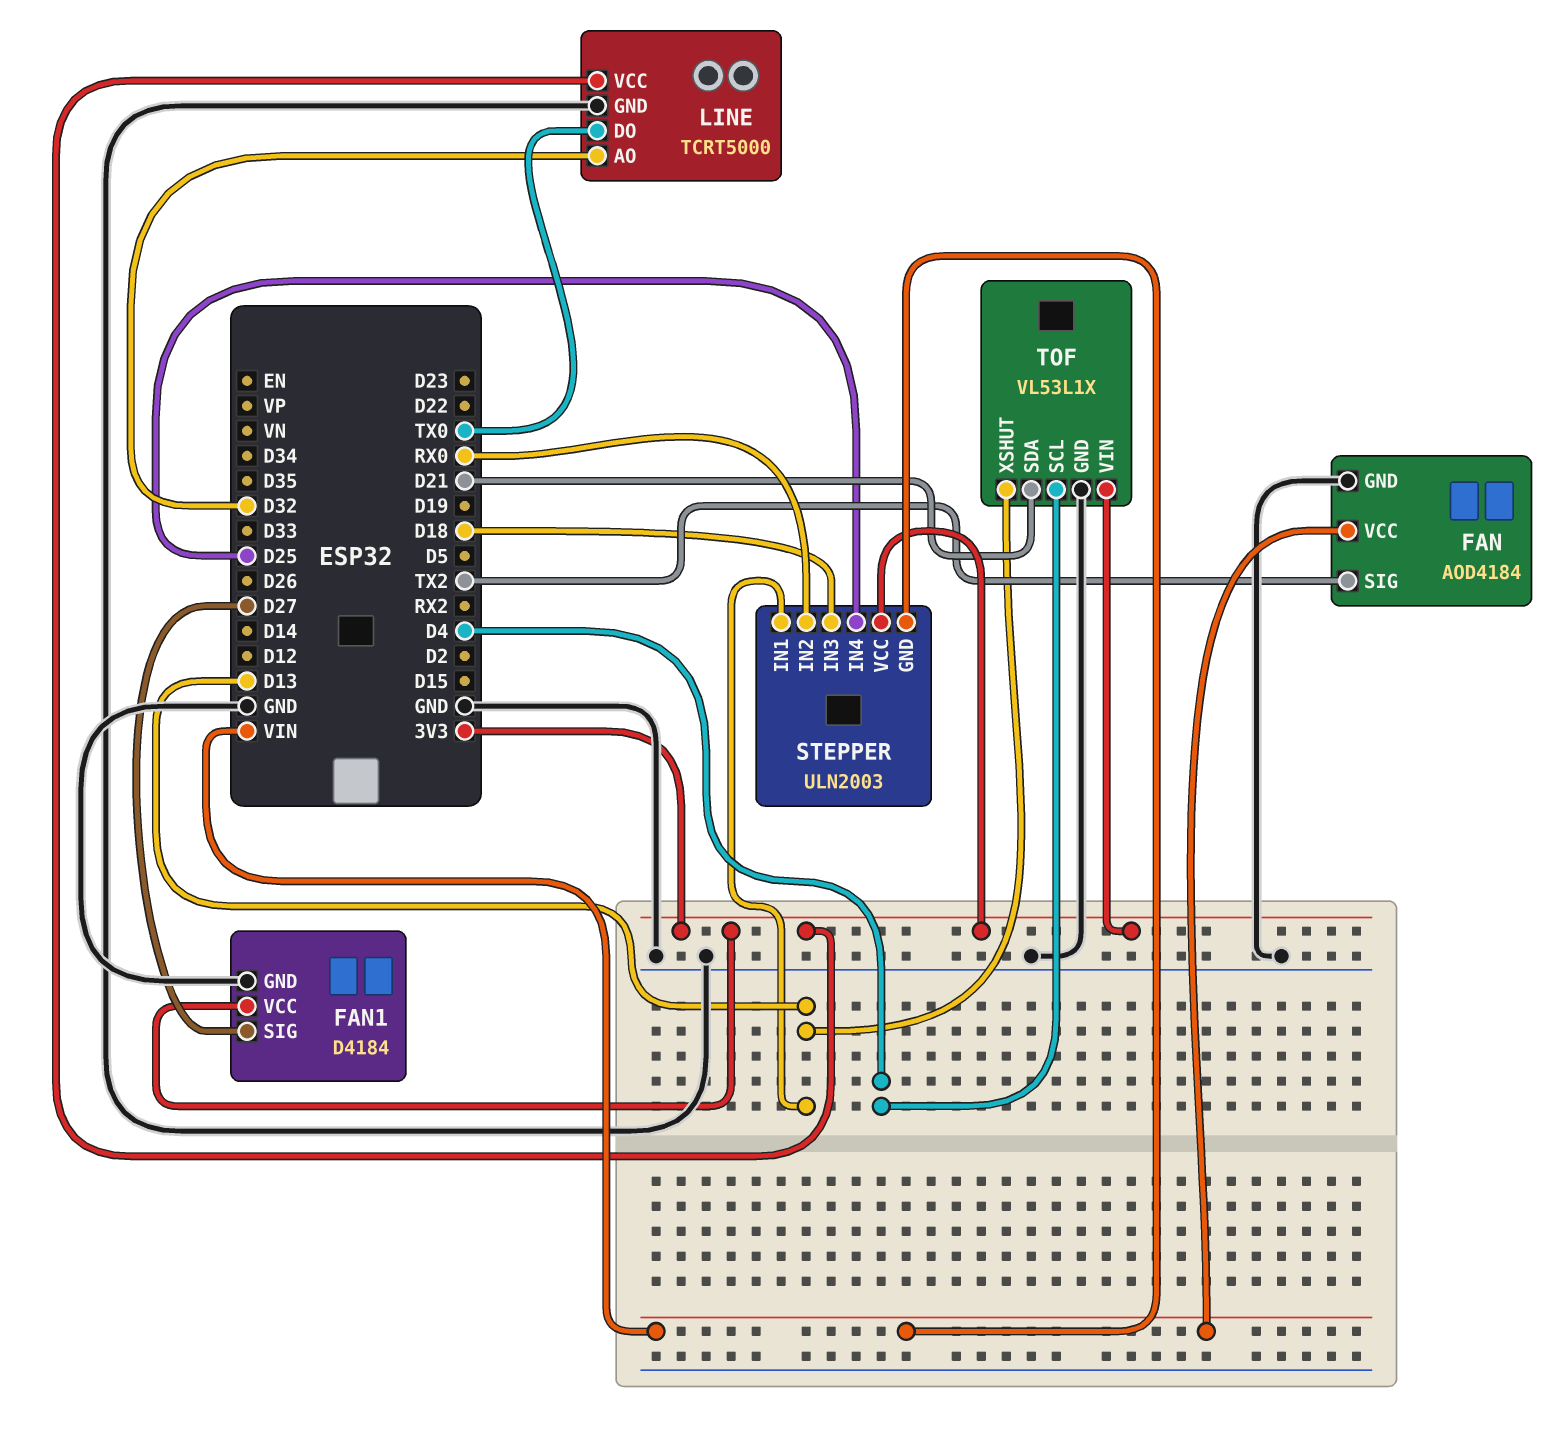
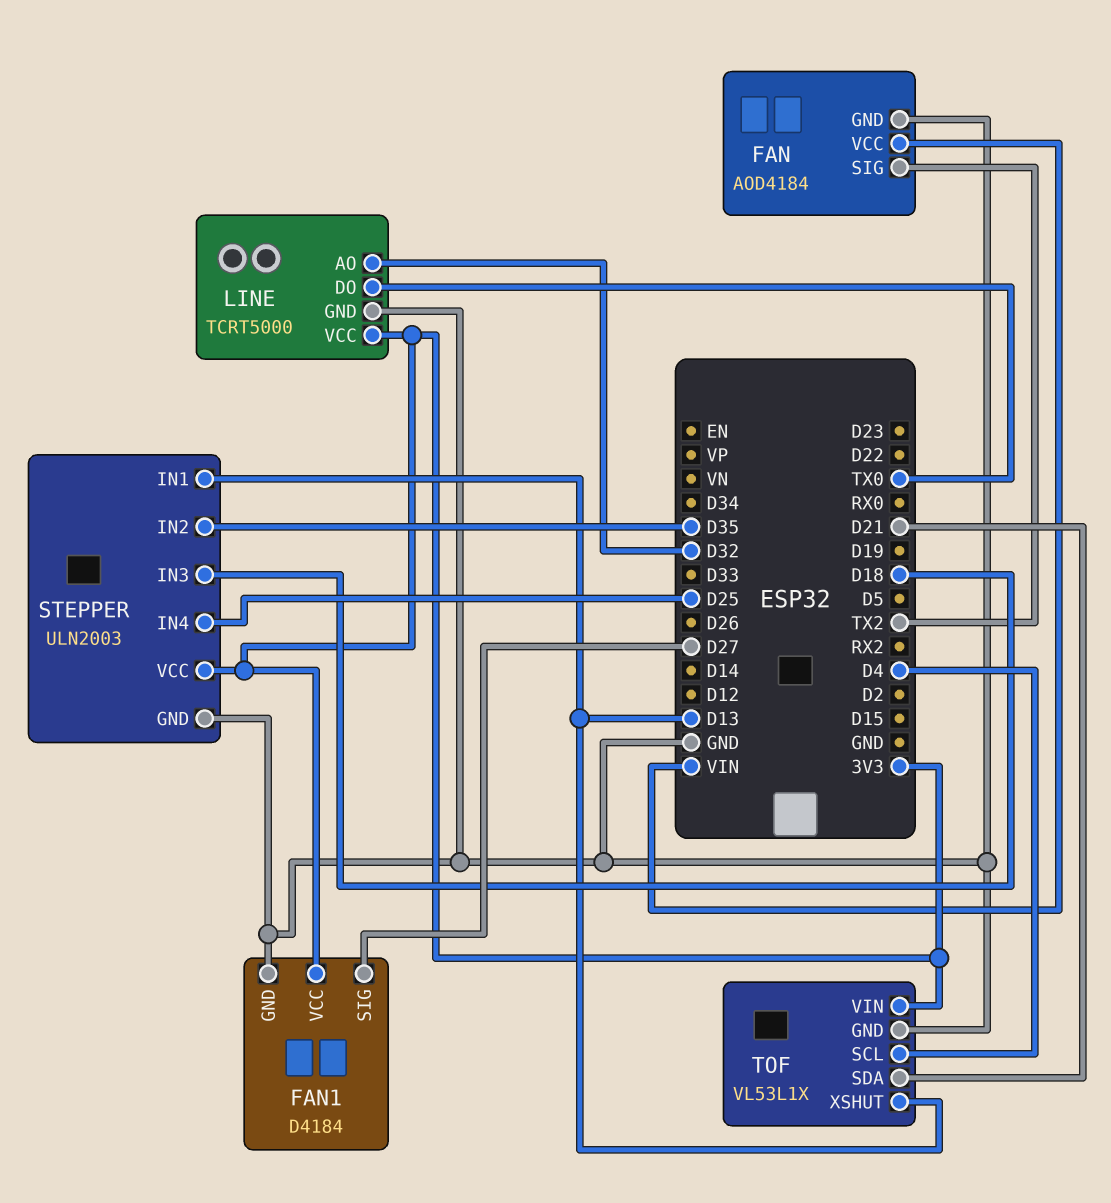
STEPPER pin GND: VIN -> GND
STEPPER pin IN2: RX0 -> D35

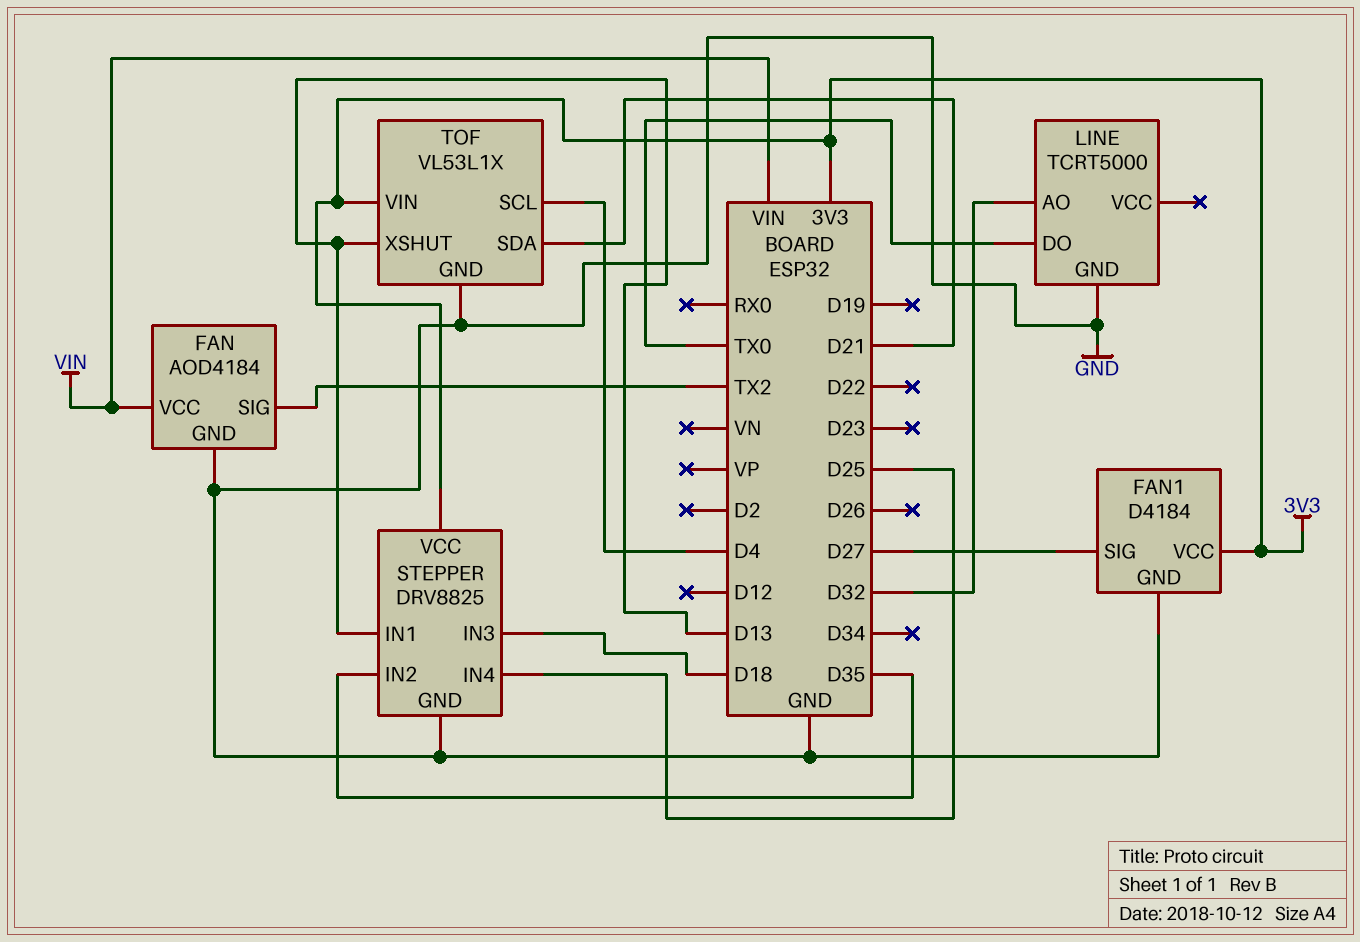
LINE pin VCC: 3V3 -> none
STEPPER: ULN2003 -> DRV8825

